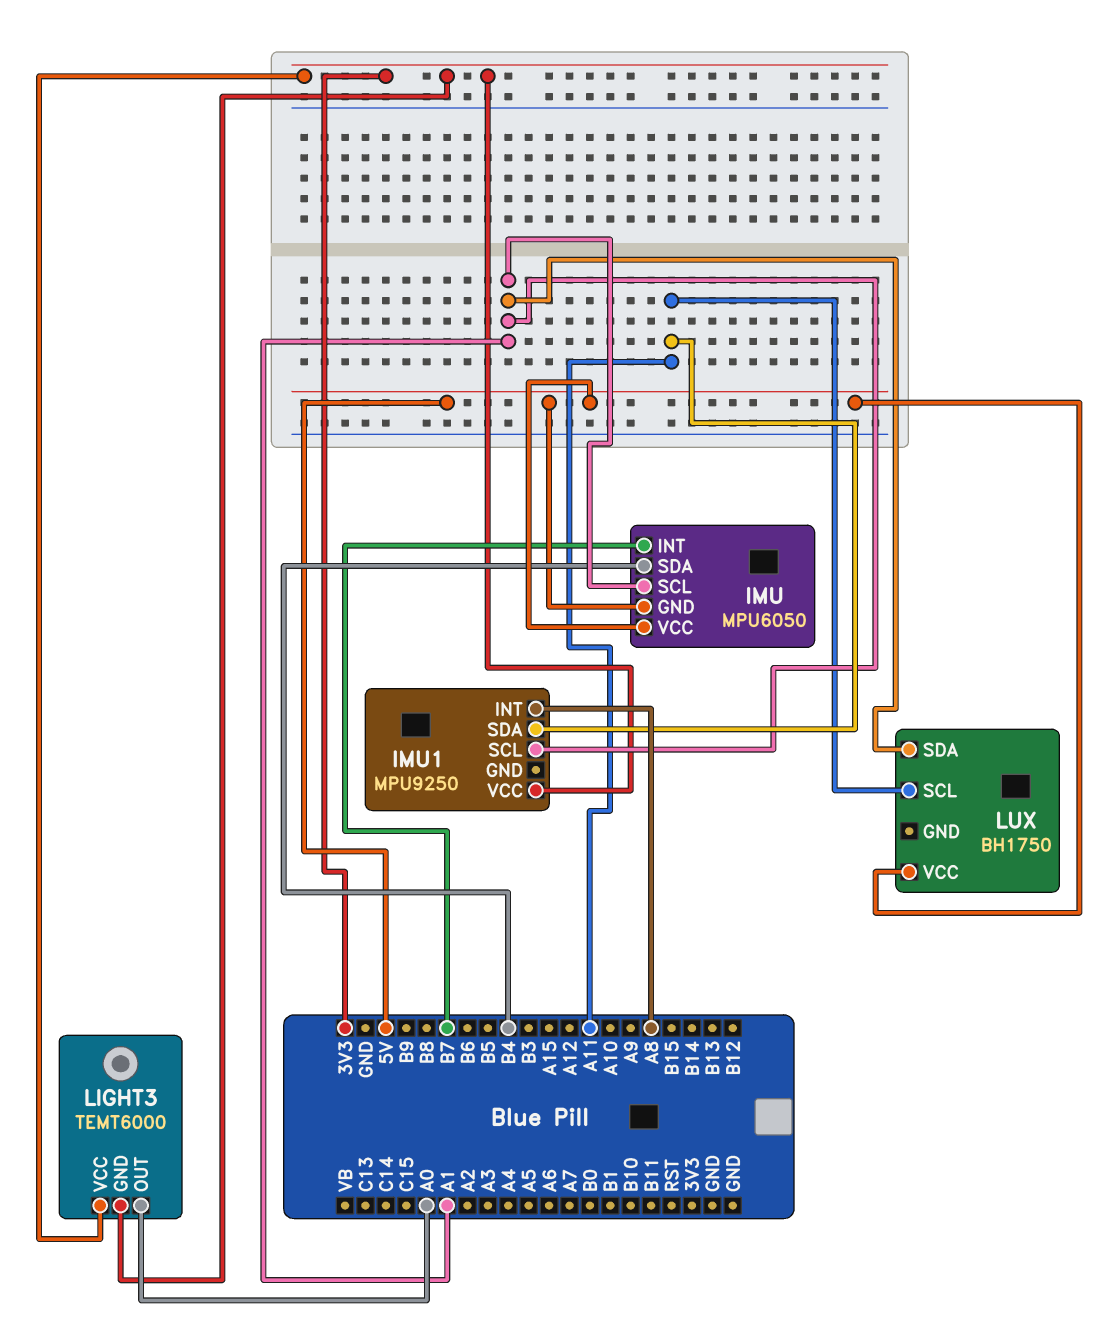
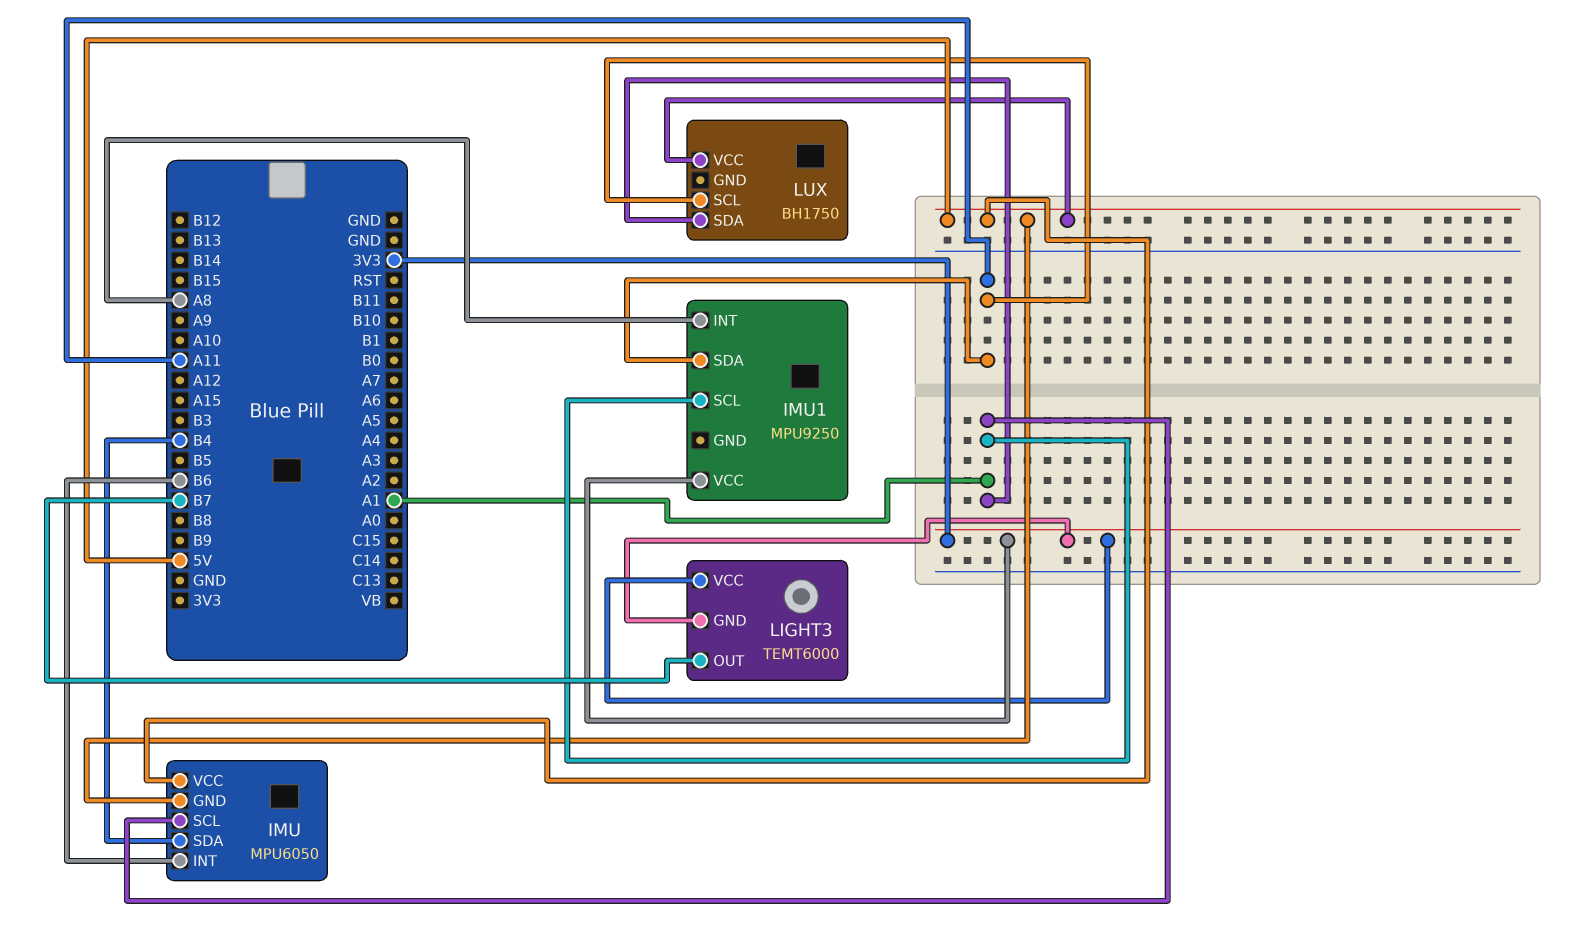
IMU pin INT: B7 -> B6
LIGHT3 pin OUT: A0 -> B7

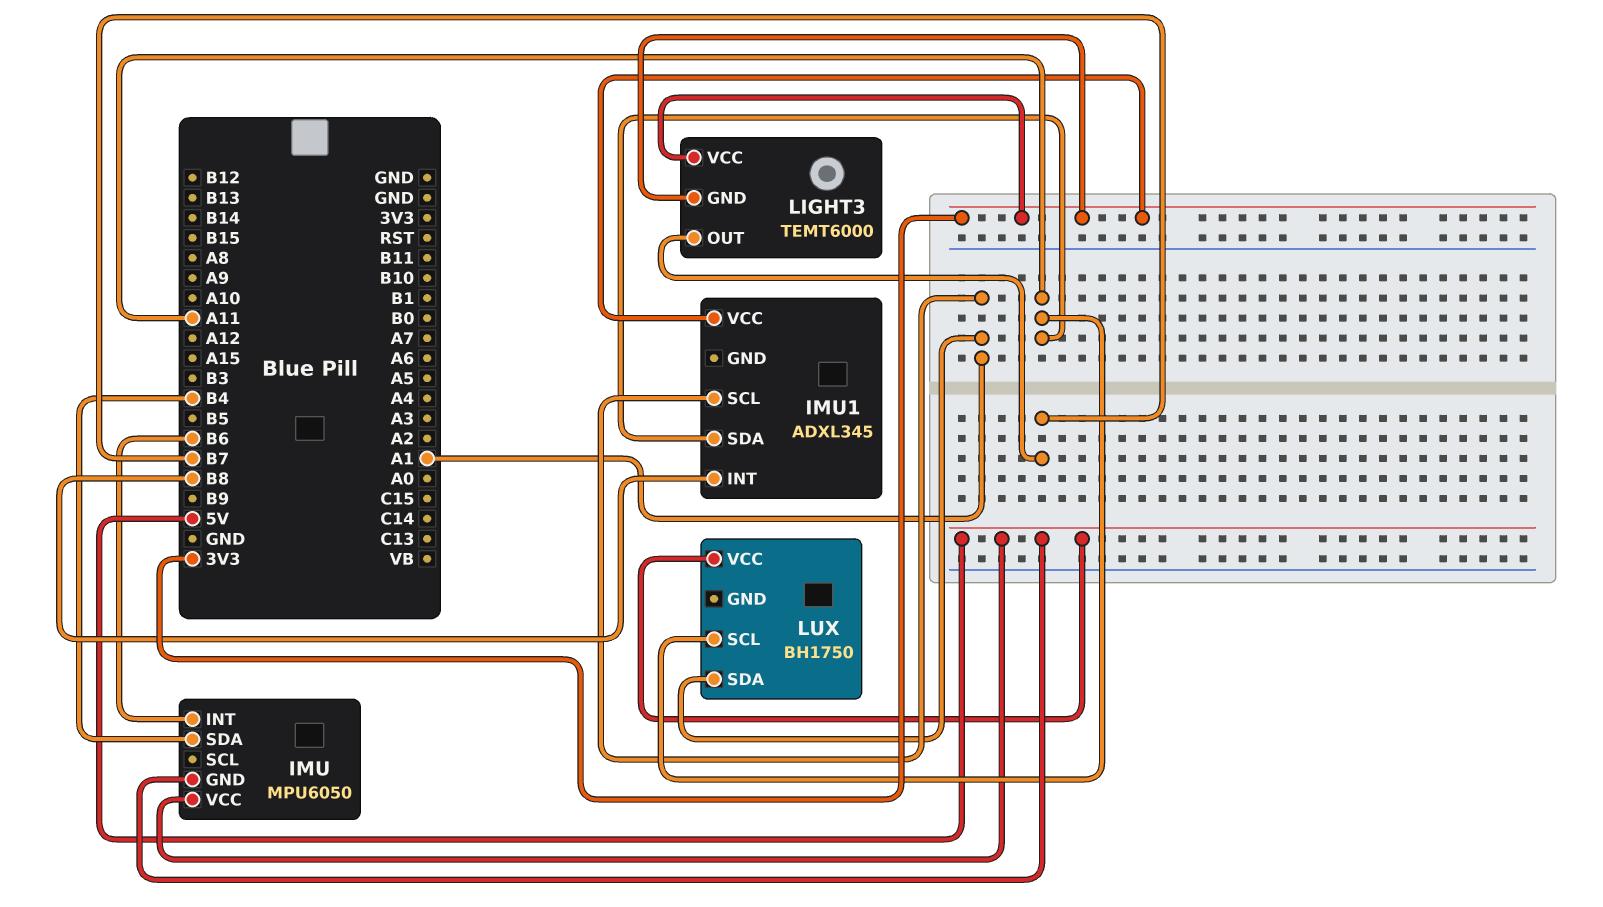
IMU pin SCL: A1 -> none
IMU1: MPU9250 -> ADXL345
IMU1 pin INT: A8 -> B8

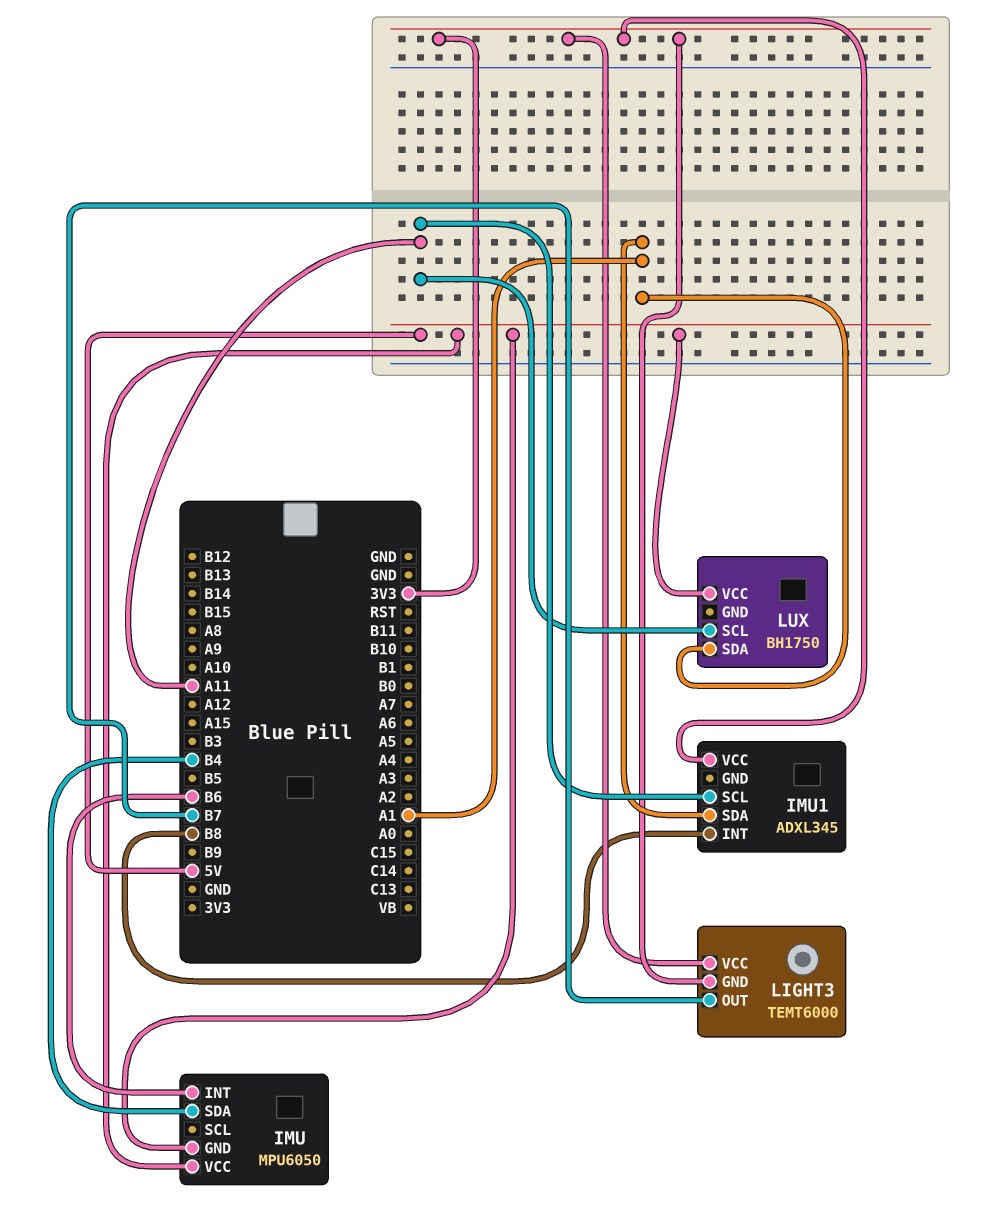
IMU1 pin SCL: A1 -> A11
IMU1 pin SDA: A11 -> A1

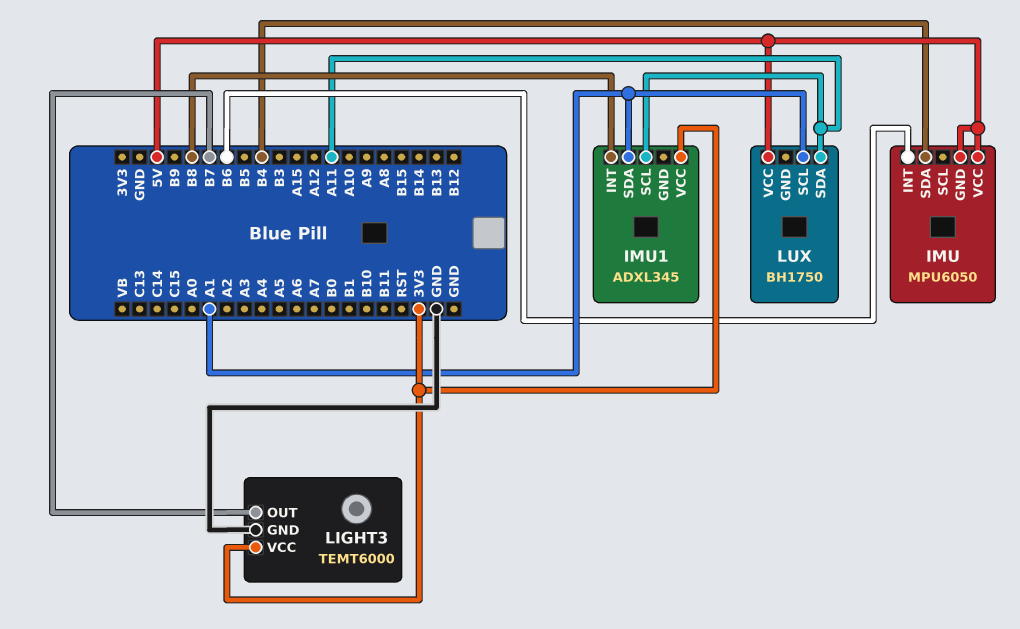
LIGHT3 pin GND: 3V3 -> GND
LUX pin SCL: A11 -> A1
LUX pin SDA: A1 -> A11

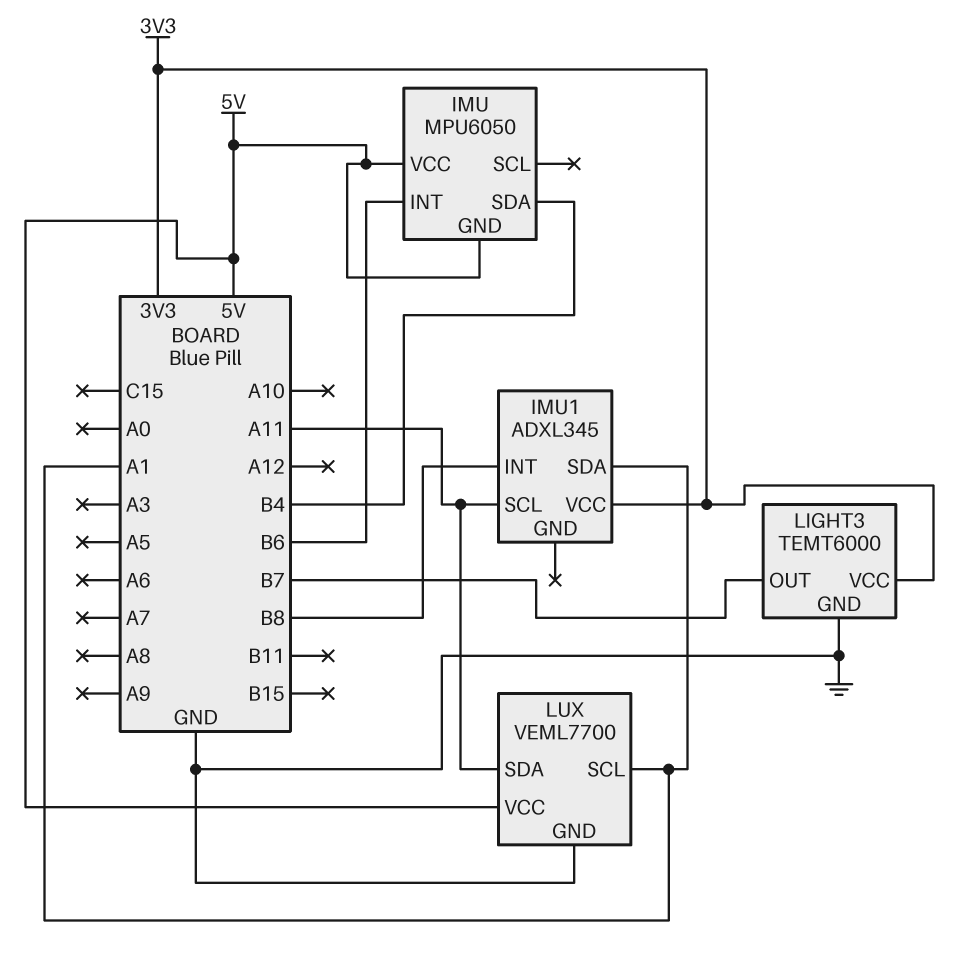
LUX: BH1750 -> VEML7700
LUX pin GND: none -> GND

